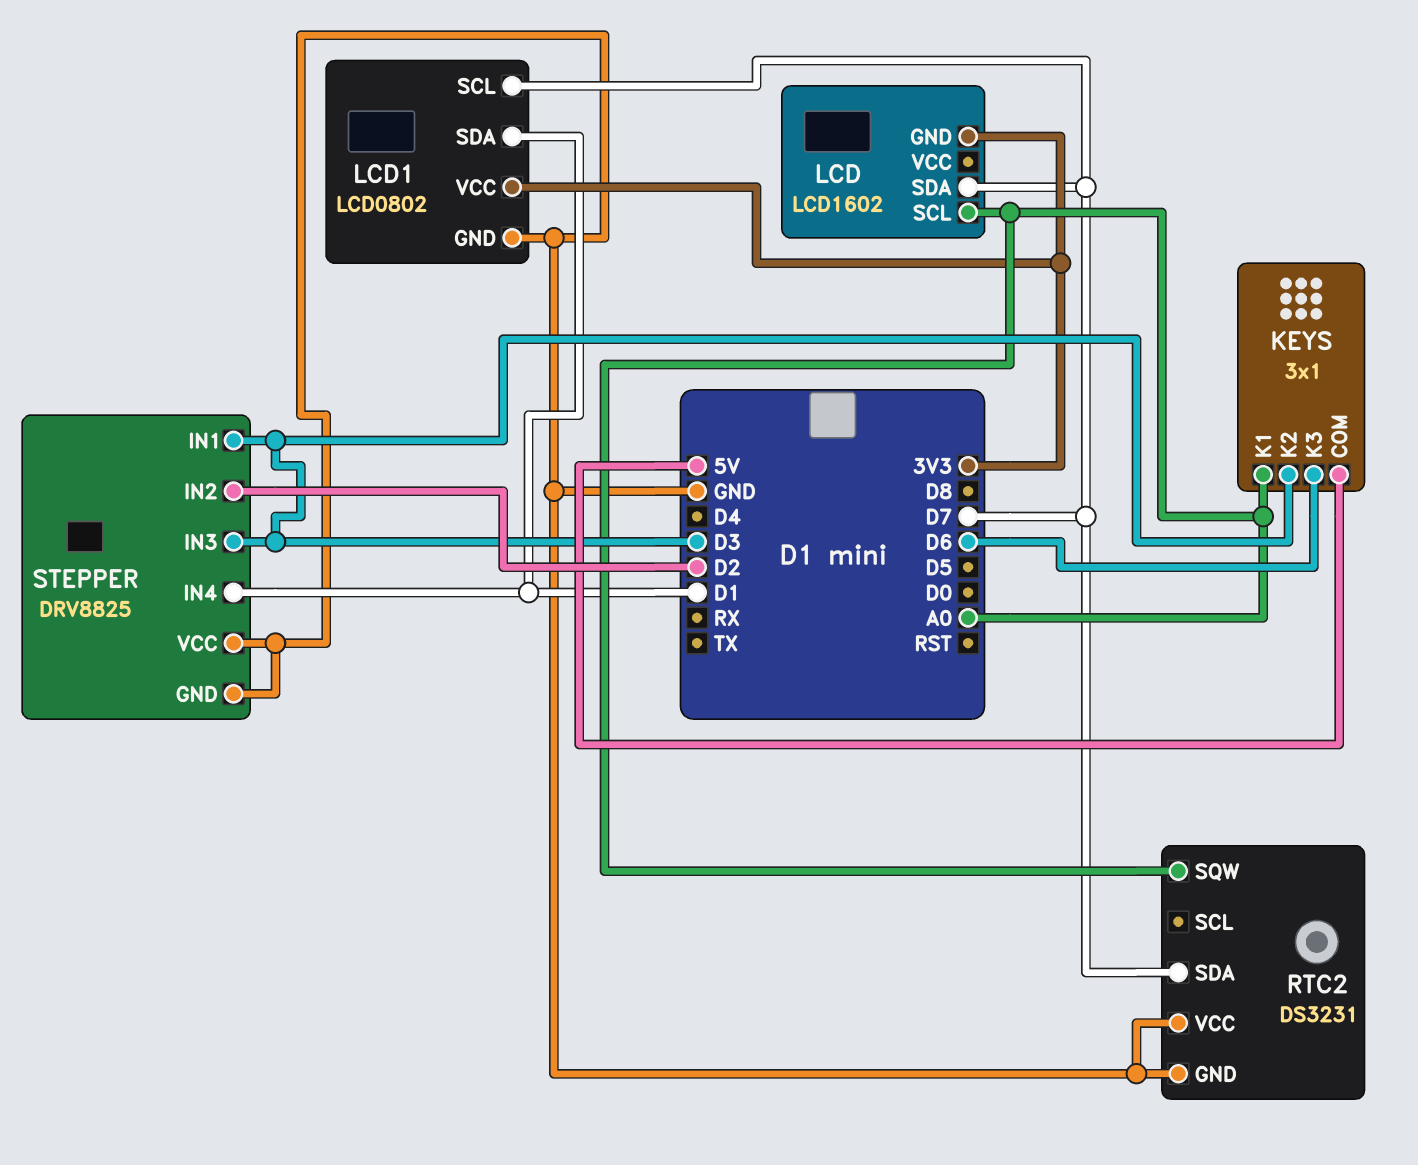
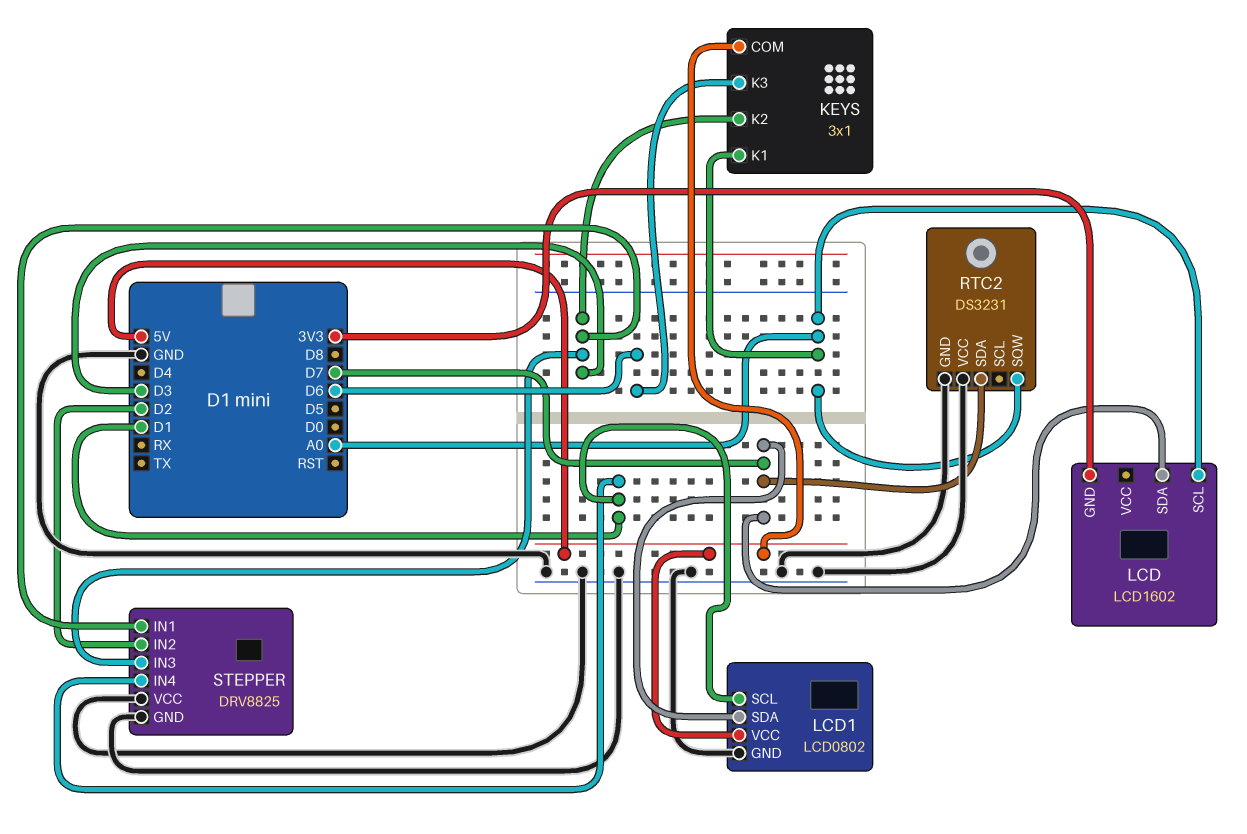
LCD1 pin SCL: D7 -> D1
LCD1 pin SDA: D1 -> D7
LCD1 pin VCC: 3V3 -> 5V

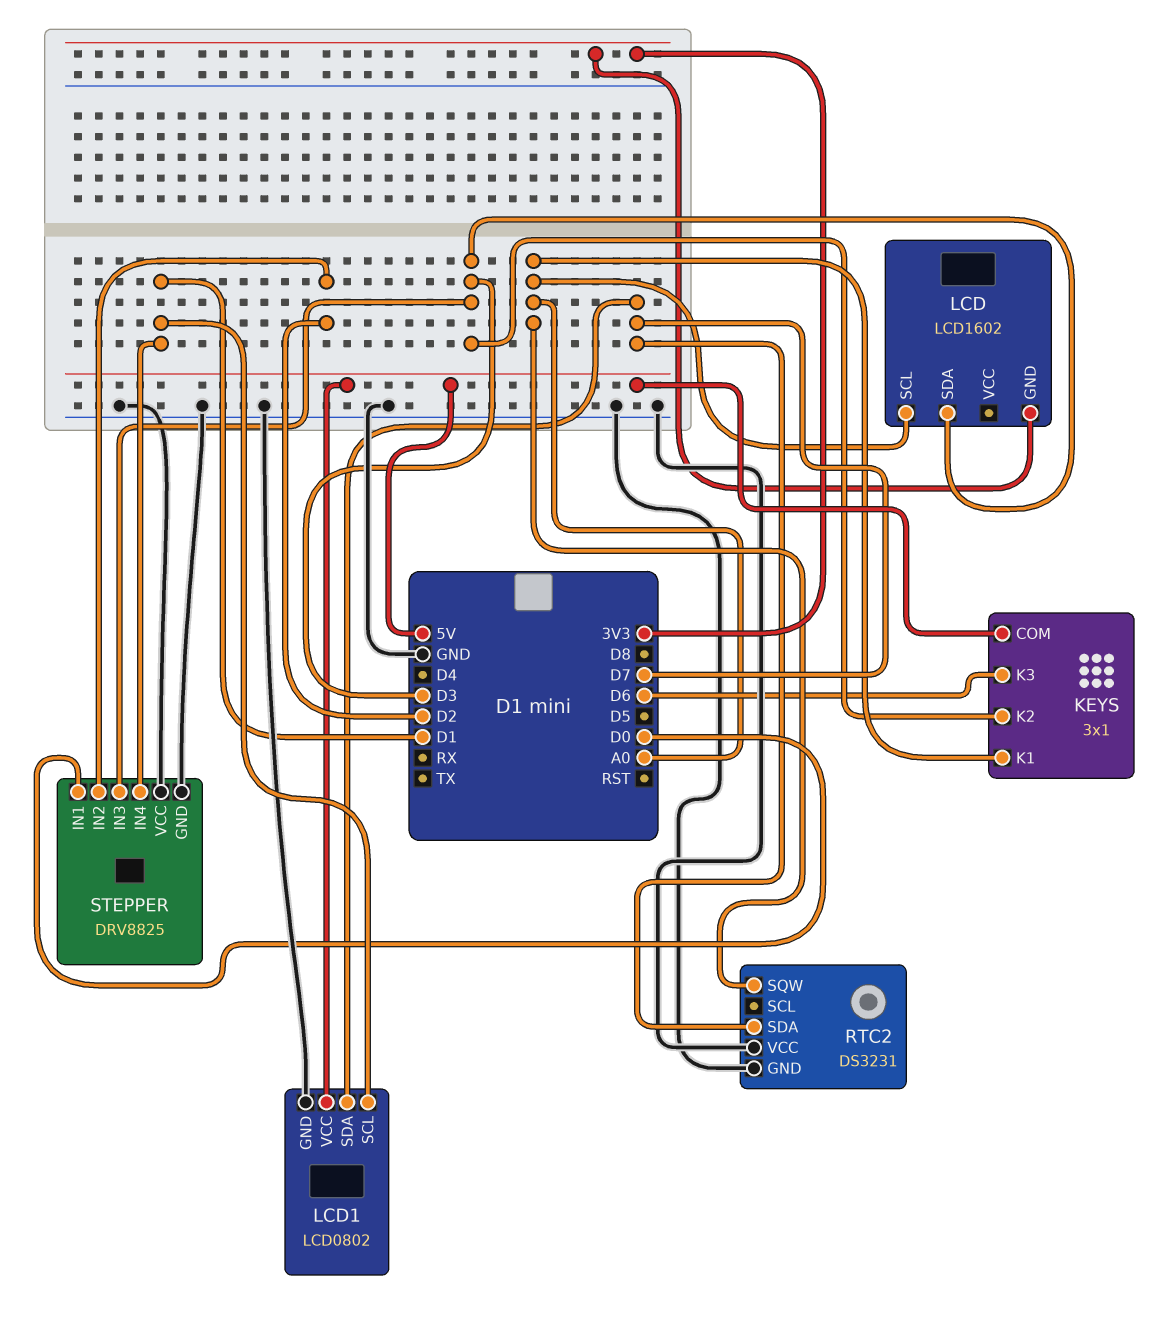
LCD pin SDA: D7 -> D3
STEPPER pin IN1: D3 -> D0

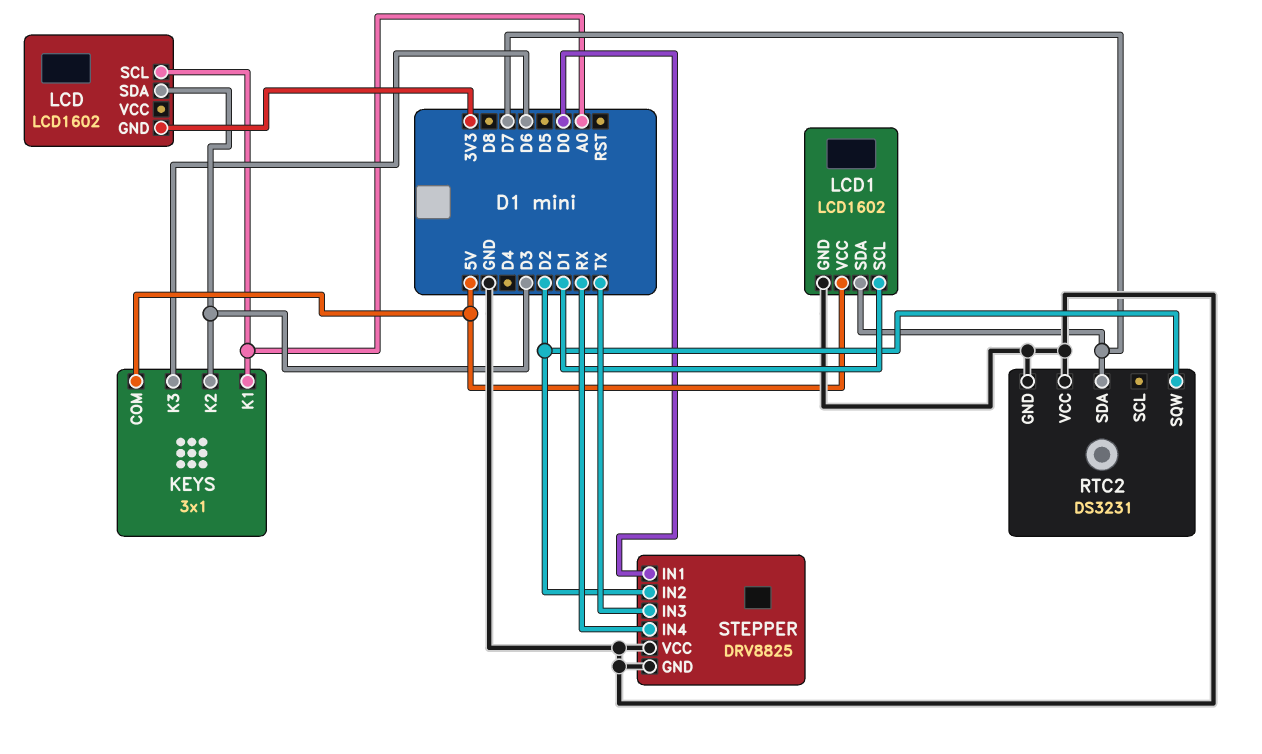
LCD1: LCD0802 -> LCD1602
RTC2 pin SQW: A0 -> D2
STEPPER pin IN3: D3 -> TX
STEPPER pin IN4: D1 -> RX

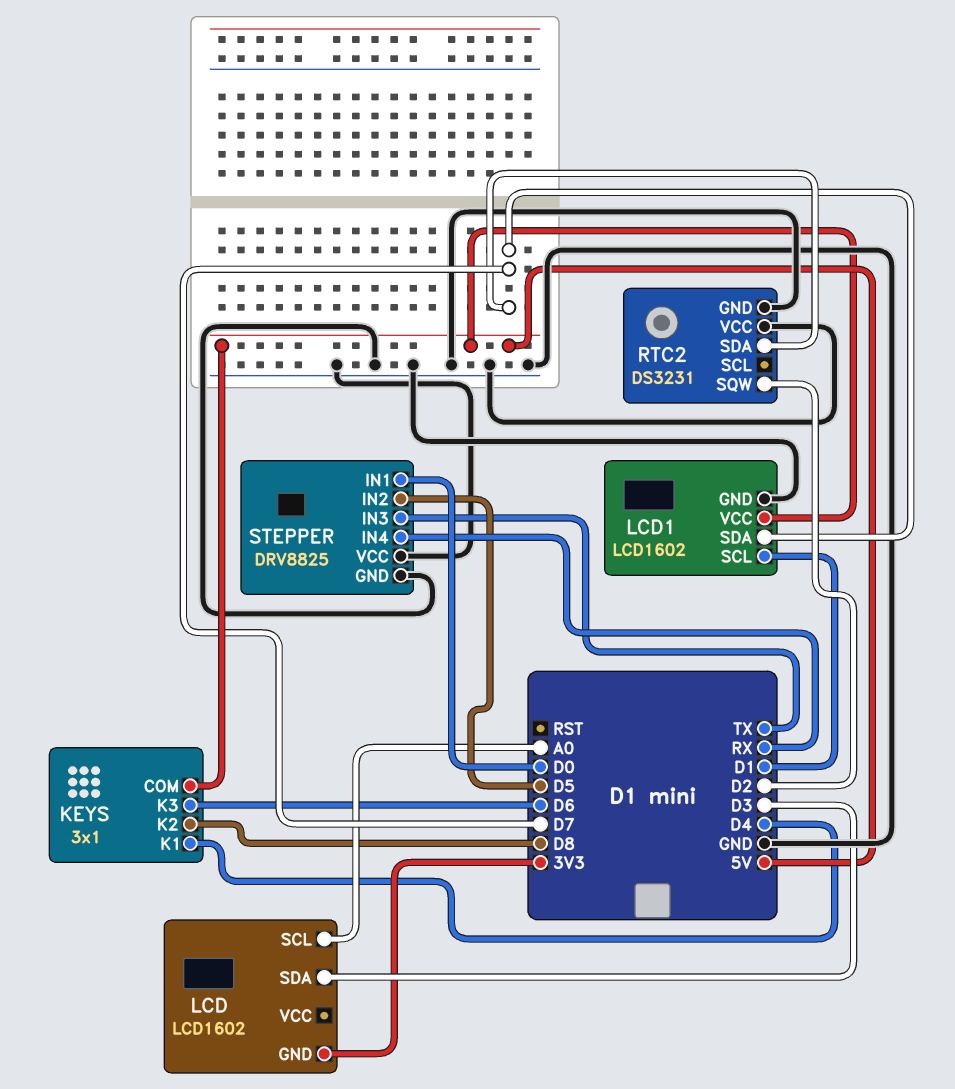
KEYS pin K1: A0 -> D4
KEYS pin K2: D3 -> D8
STEPPER pin IN2: D2 -> D5

